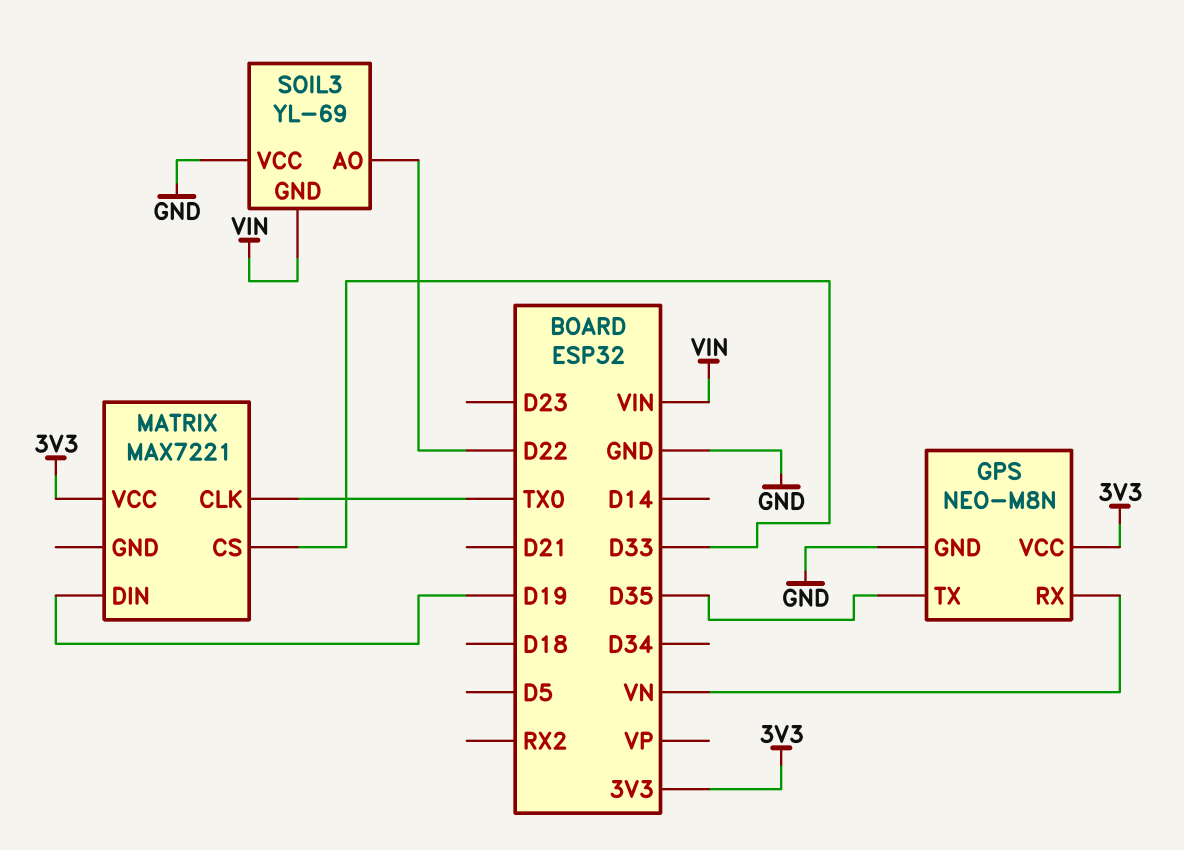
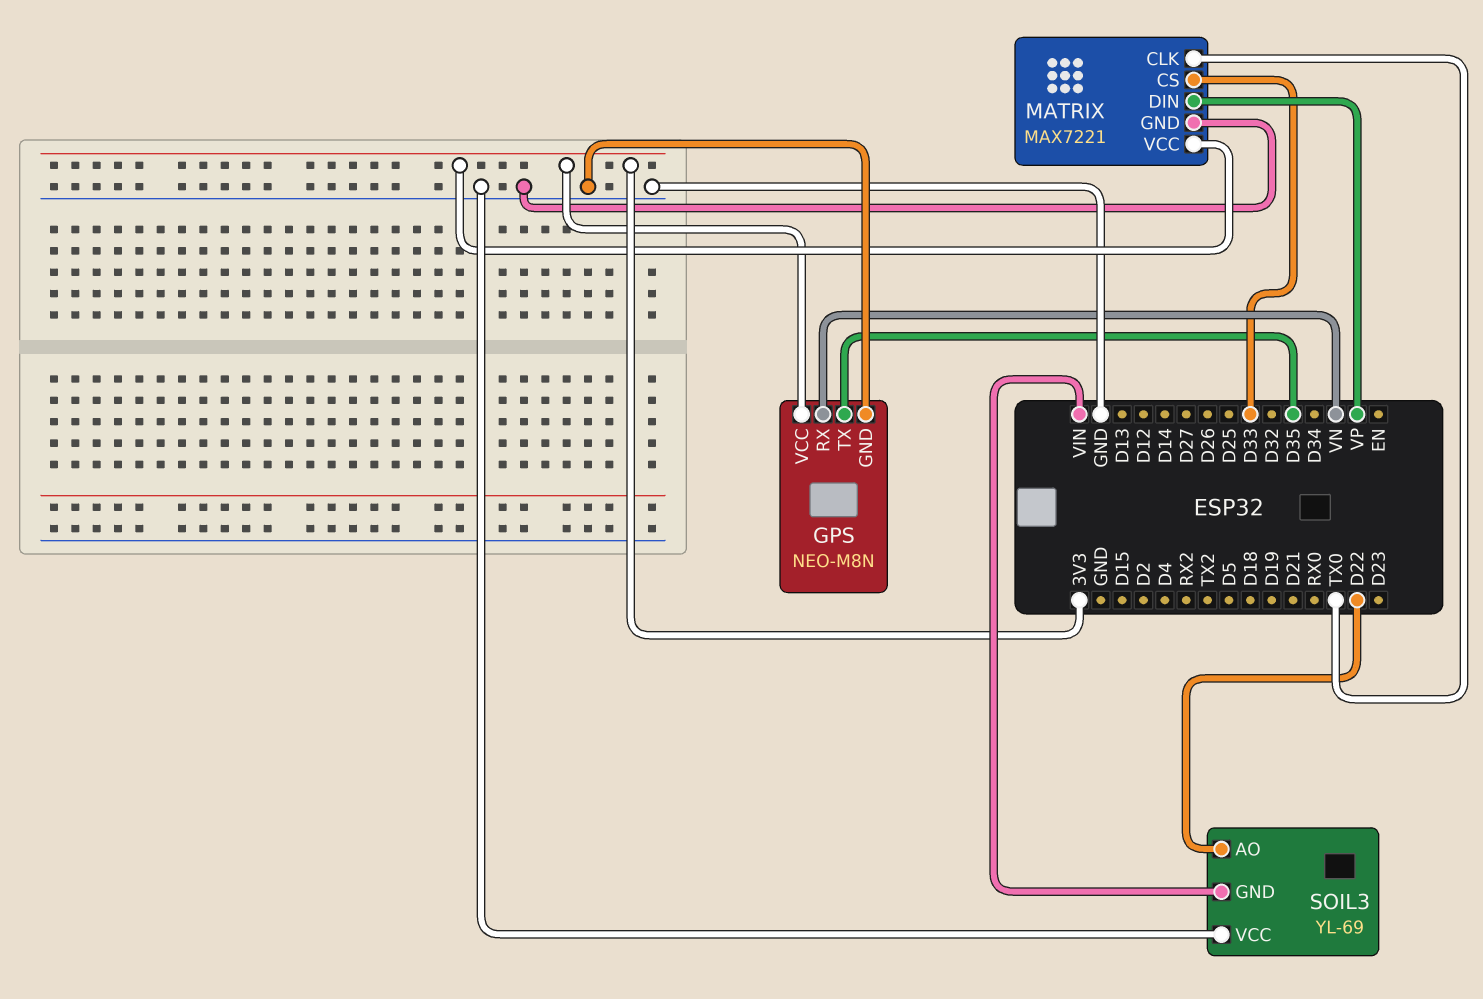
MATRIX pin DIN: D19 -> VP
MATRIX pin GND: none -> GND

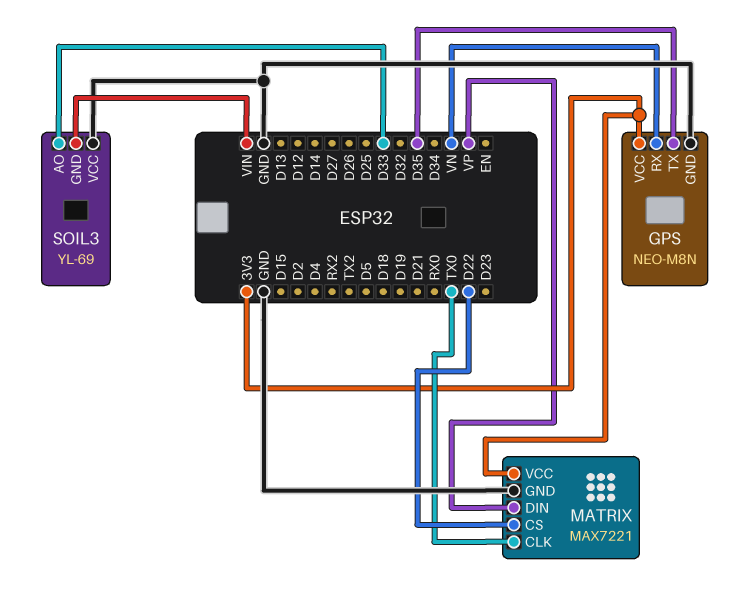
MATRIX pin CS: D33 -> D22
SOIL3 pin AO: D22 -> D33

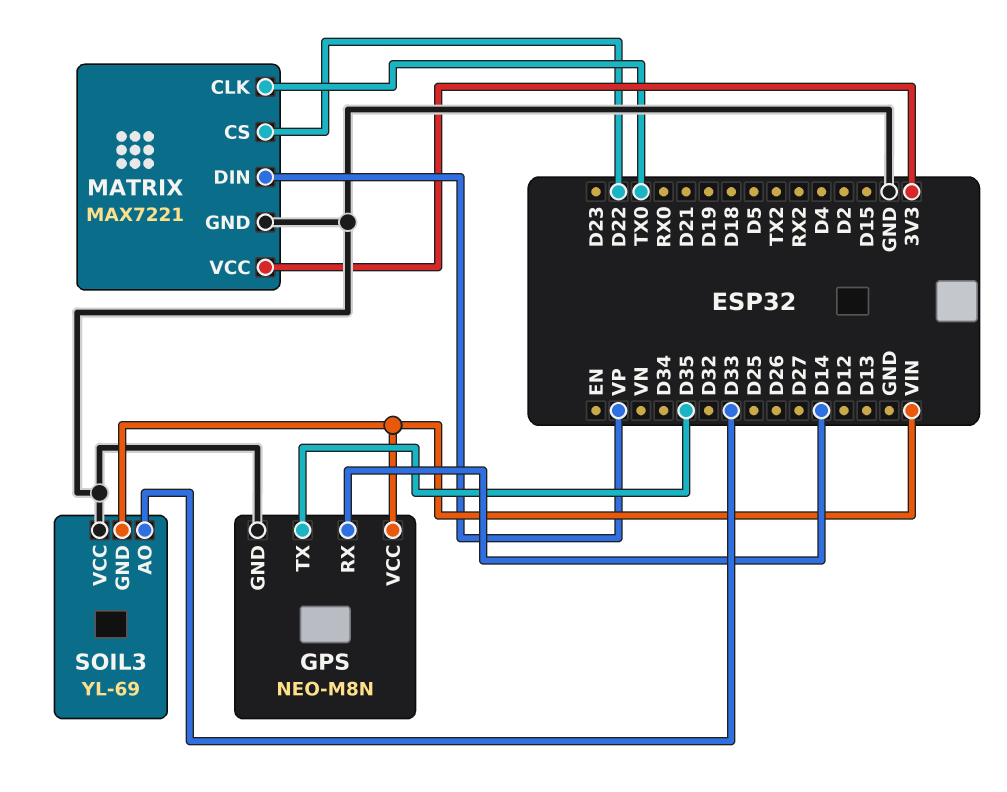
GPS pin RX: VN -> D14
GPS pin VCC: 3V3 -> VIN

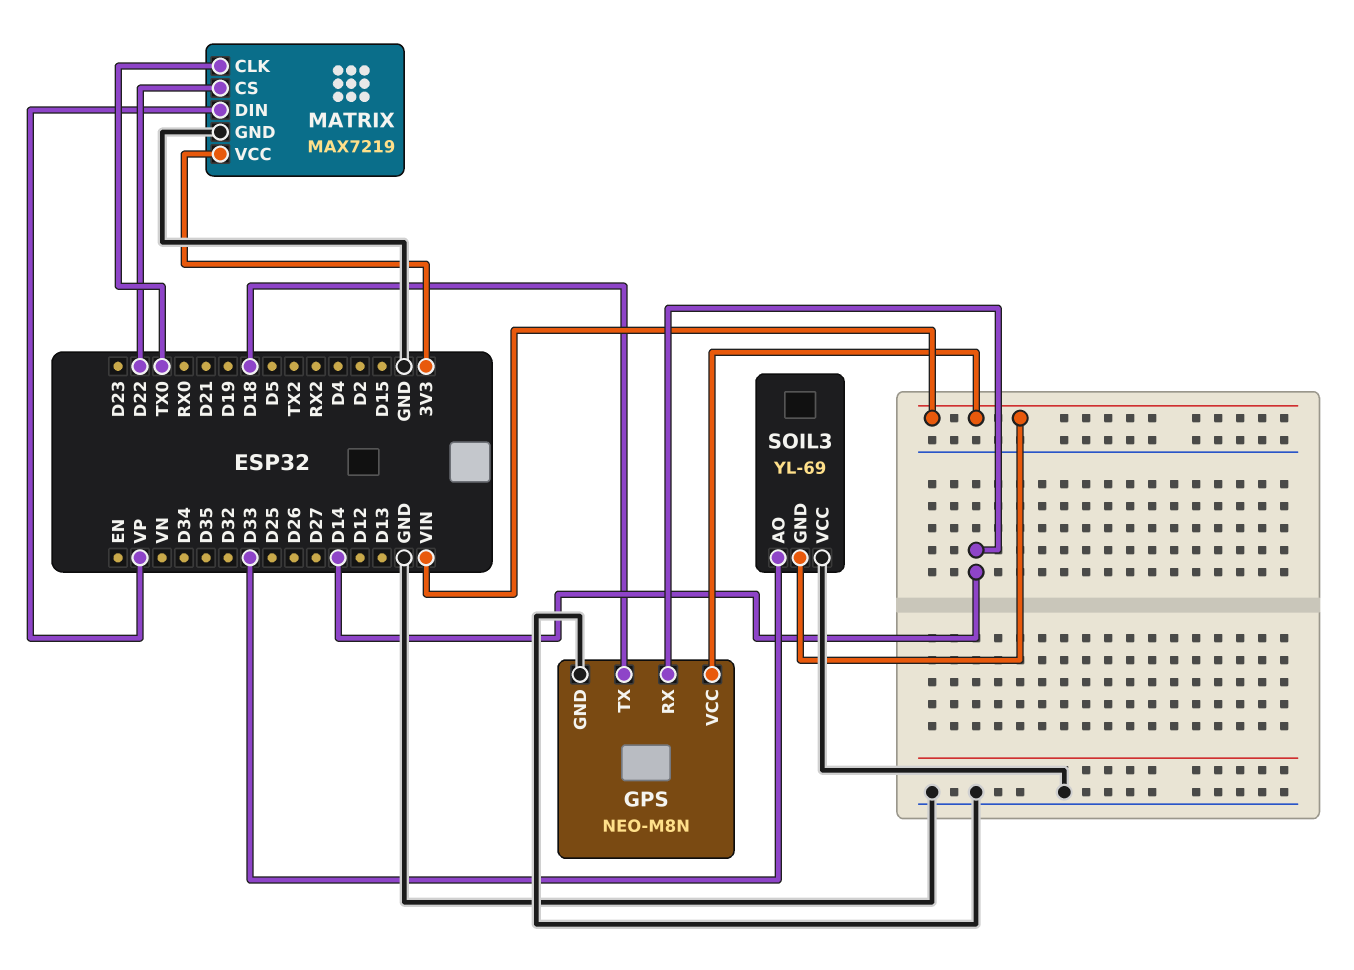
GPS pin TX: D35 -> D18
MATRIX: MAX7221 -> MAX7219

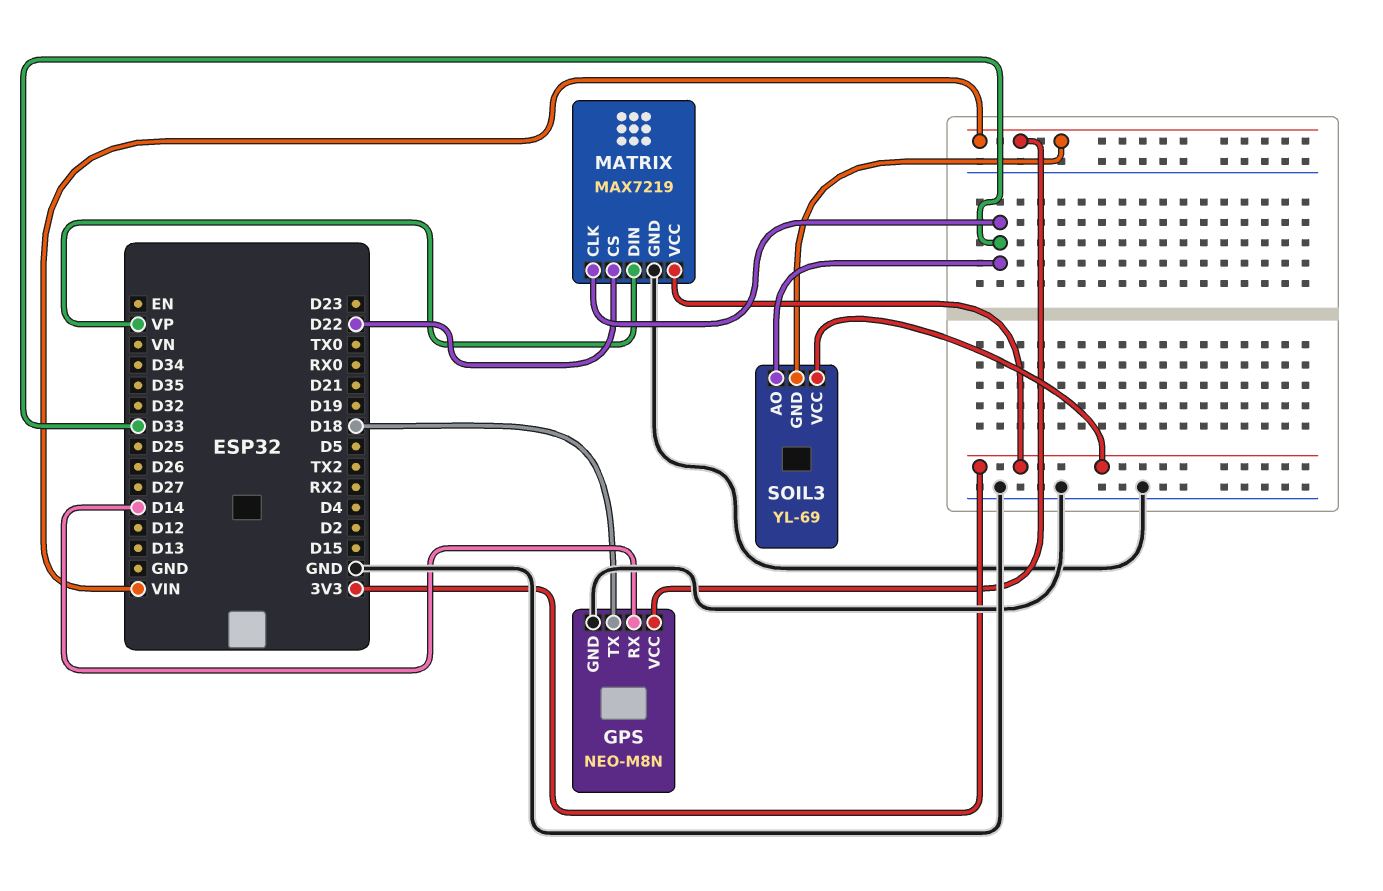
MATRIX pin CLK: TX0 -> D33
SOIL3 pin VCC: GND -> 3V3

